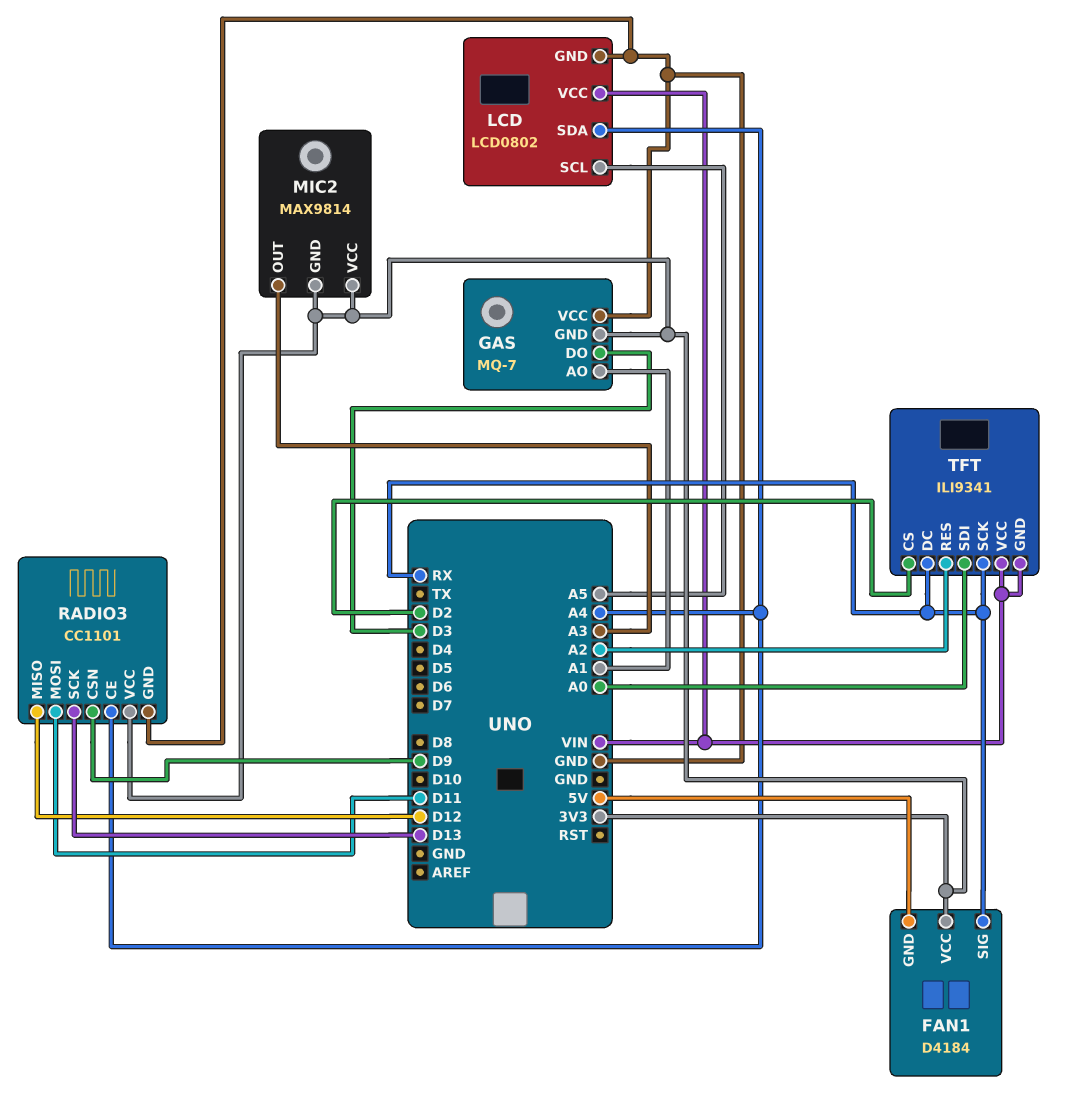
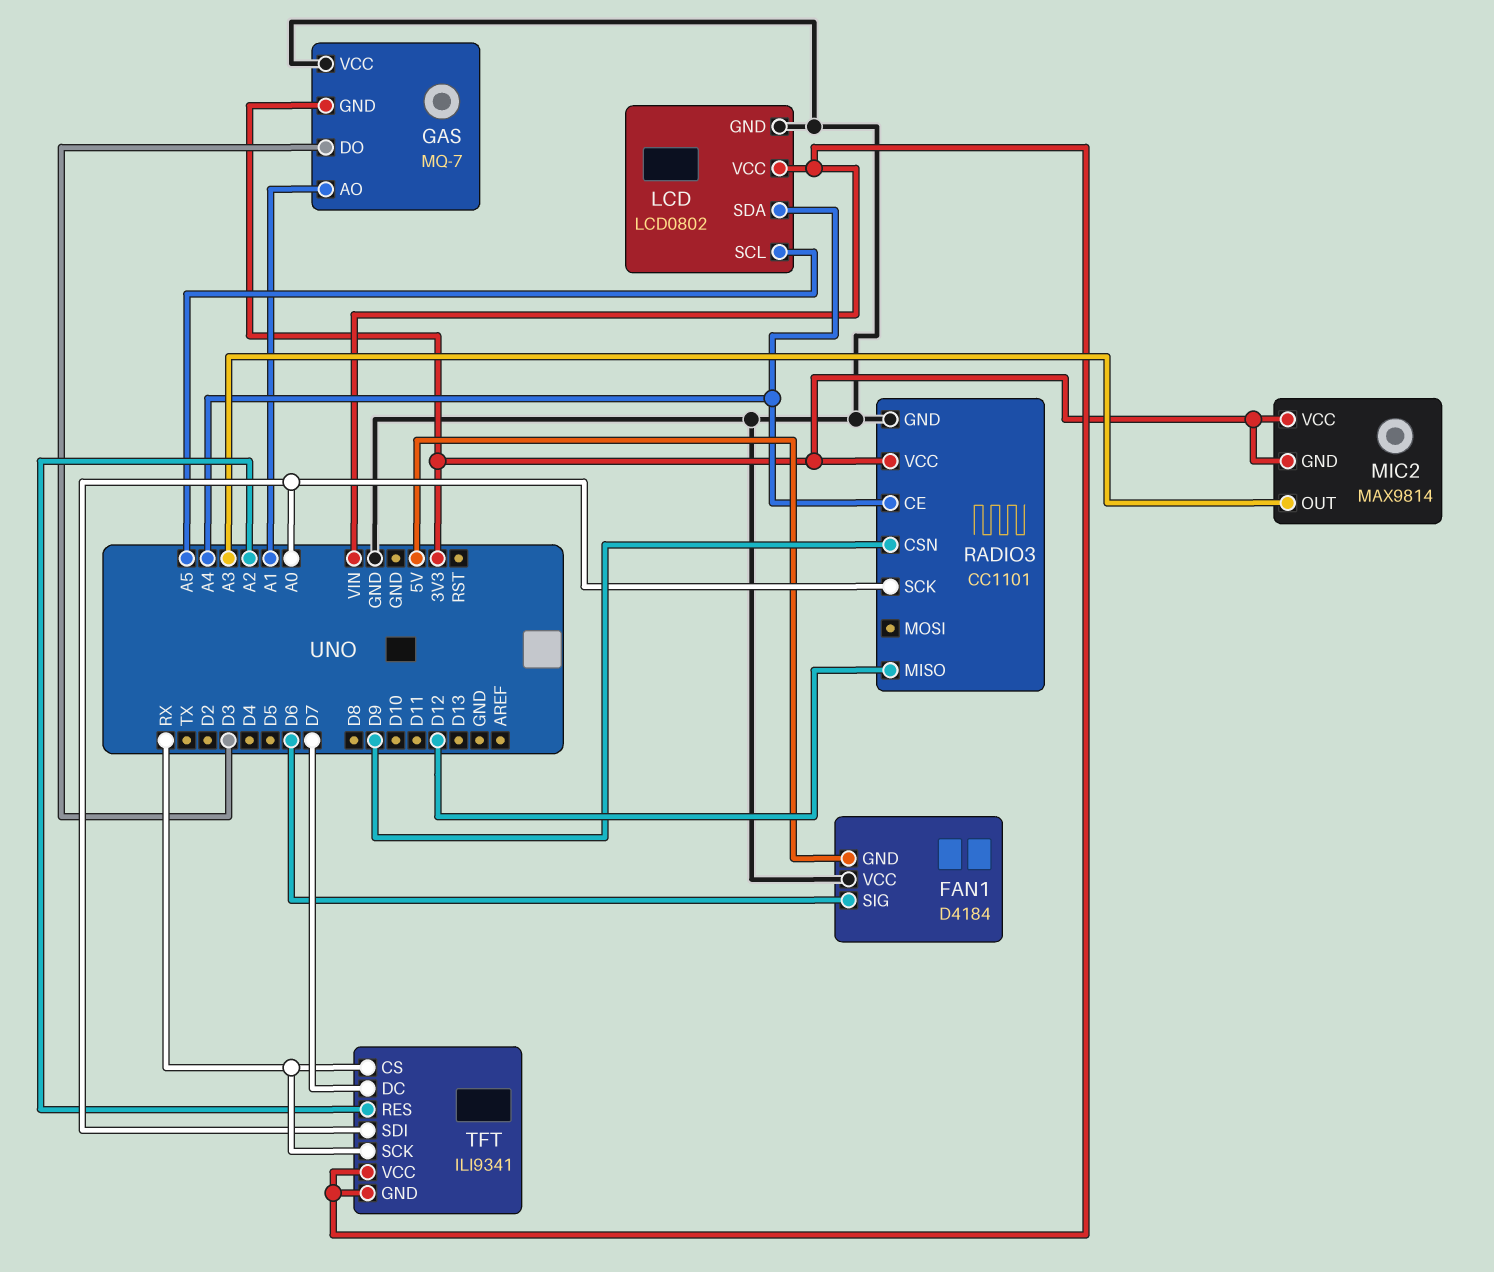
FAN1 pin SIG: RX -> D6
FAN1 pin VCC: 3V3 -> GND
RADIO3 pin MOSI: D11 -> none
RADIO3 pin SCK: D13 -> A0
TFT pin CS: D2 -> RX
TFT pin DC: RX -> D7

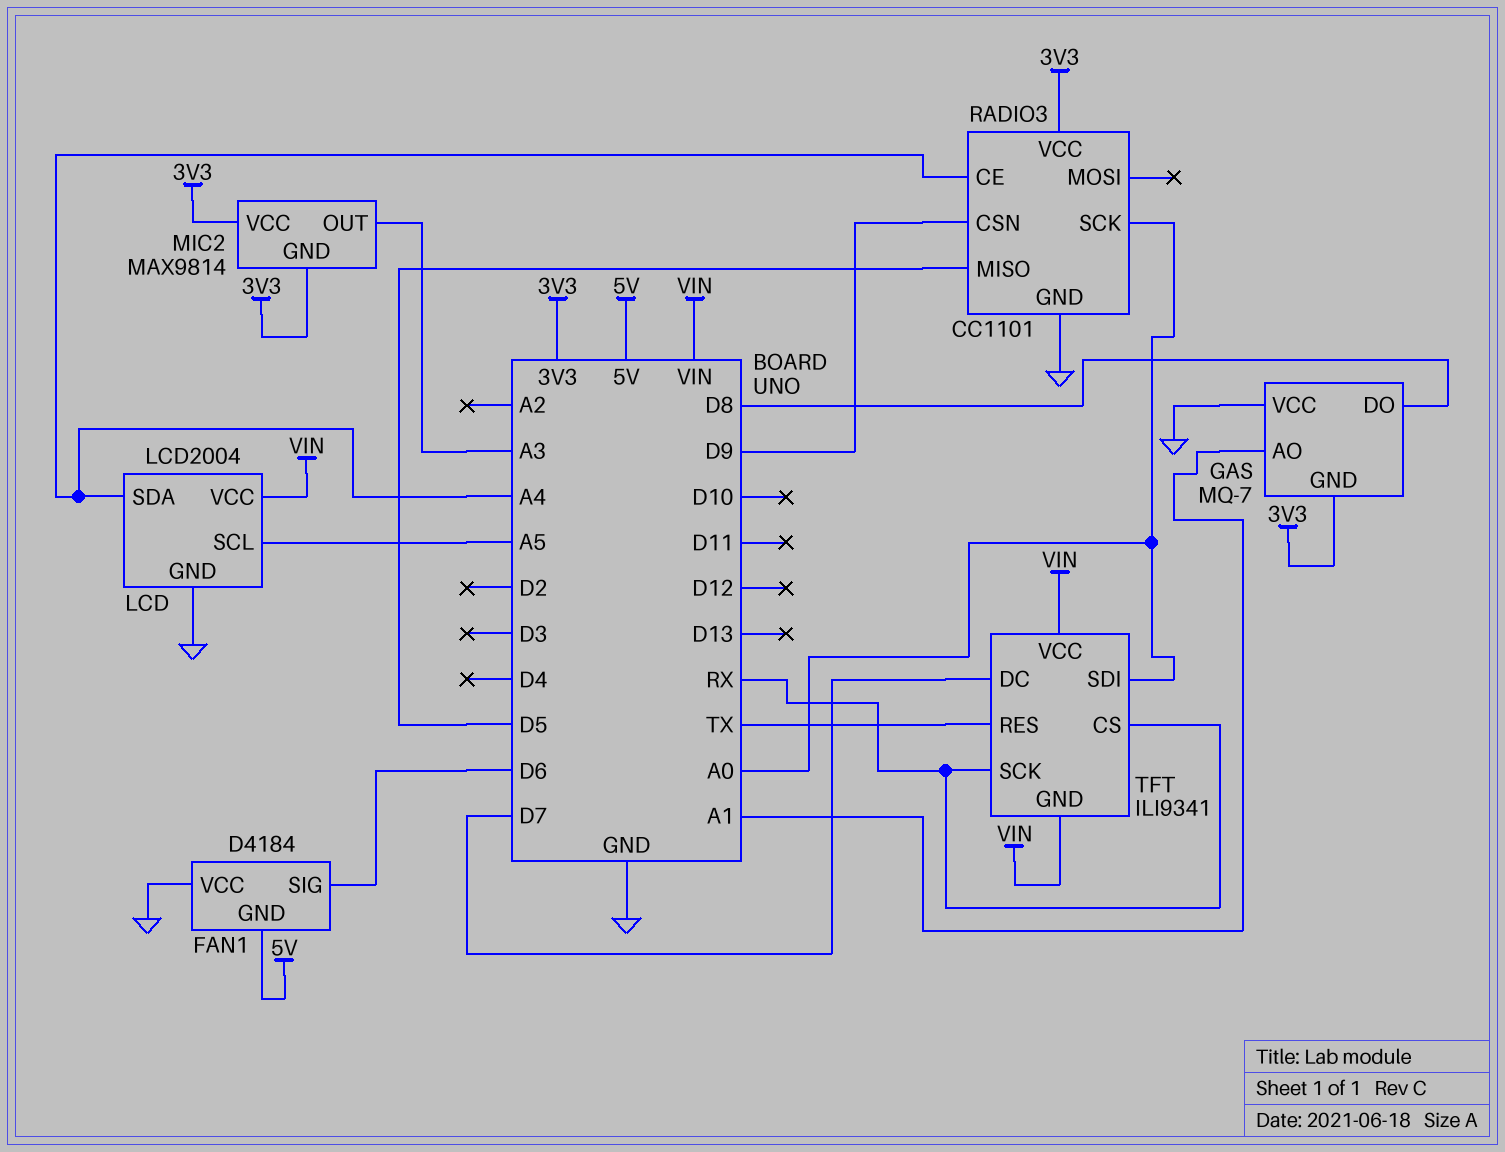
GAS pin DO: D3 -> D8
LCD: LCD0802 -> LCD2004
RADIO3 pin MISO: D12 -> D5
TFT pin RES: A2 -> TX

